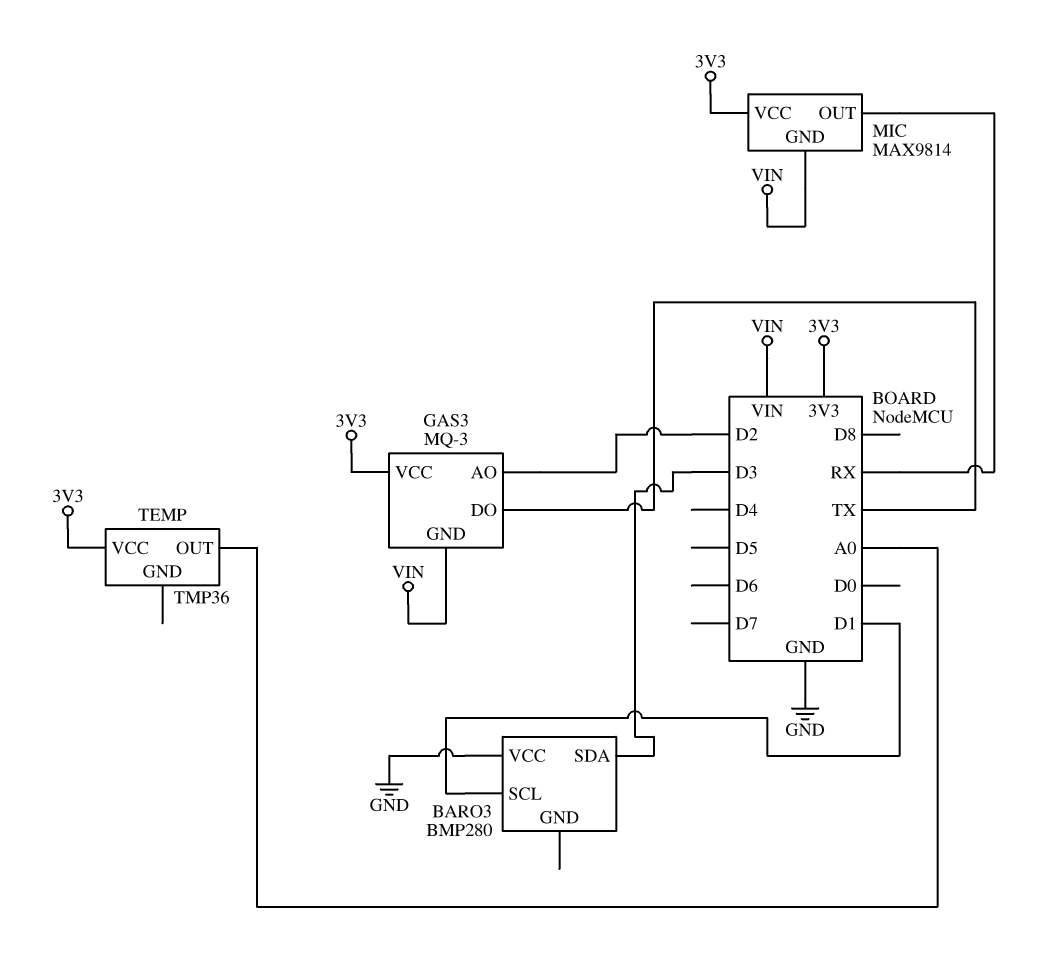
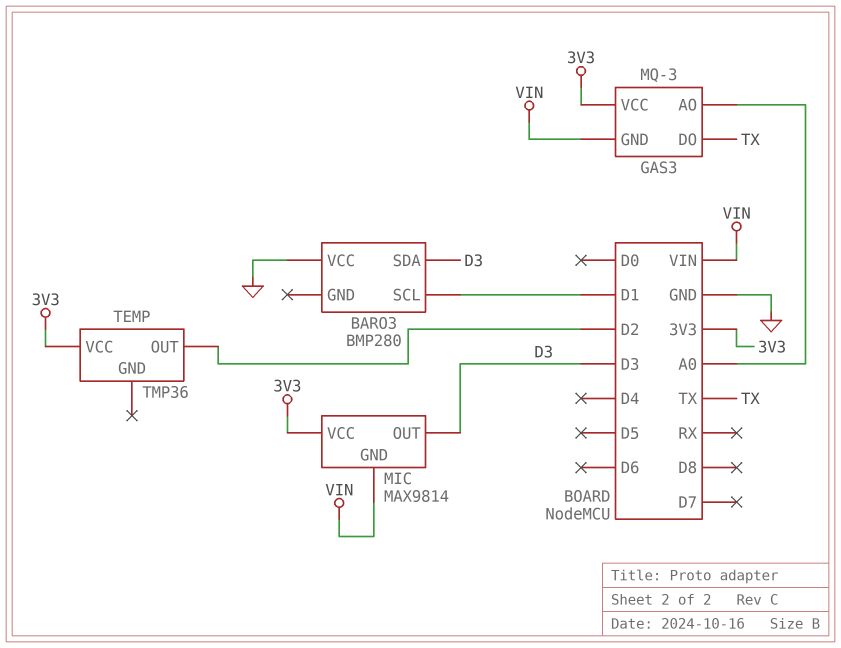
GAS3 pin AO: D2 -> A0
MIC pin OUT: RX -> D3
TEMP pin OUT: A0 -> D2

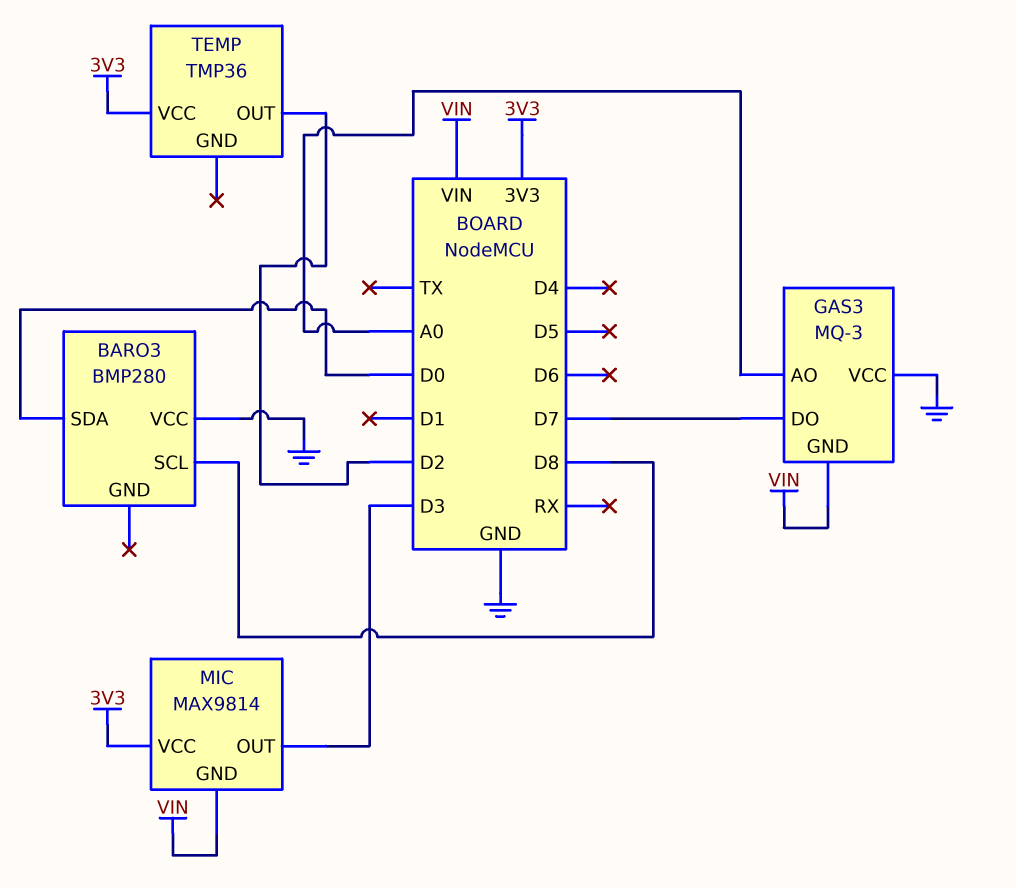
BARO3 pin SCL: D1 -> D8
BARO3 pin SDA: D3 -> D0
GAS3 pin DO: TX -> D7
GAS3 pin VCC: 3V3 -> GND

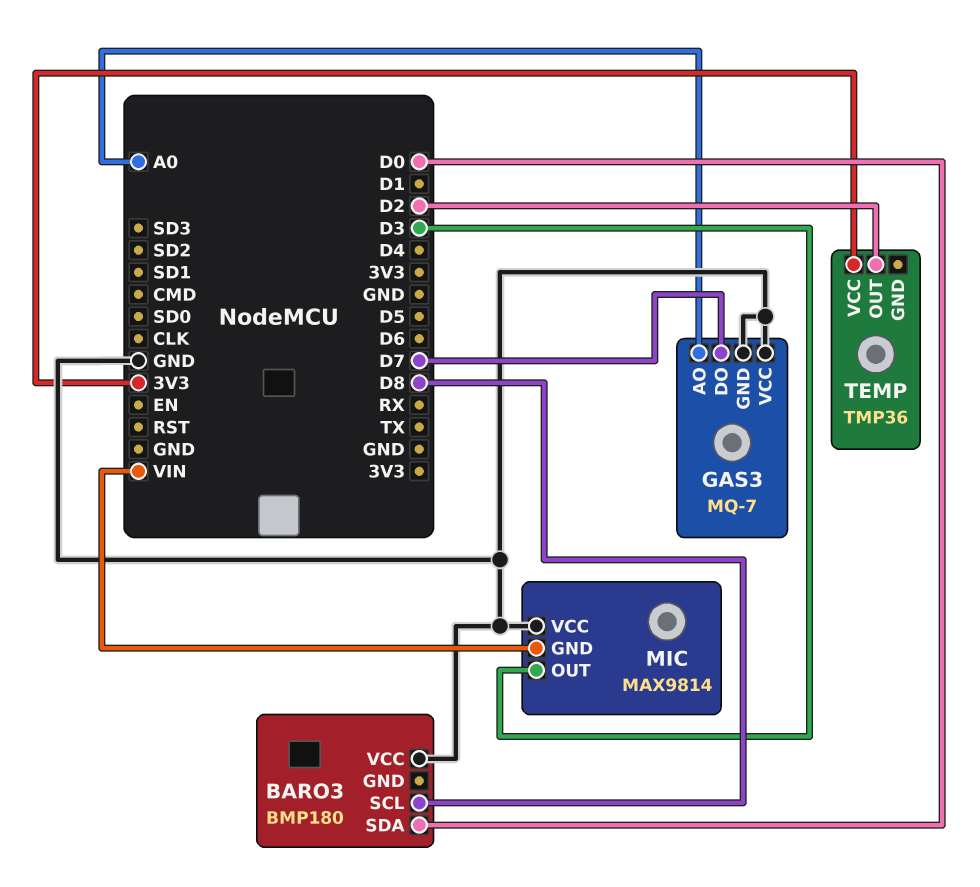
BARO3: BMP280 -> BMP180
GAS3: MQ-3 -> MQ-7
GAS3 pin GND: VIN -> GND
MIC pin VCC: 3V3 -> GND

